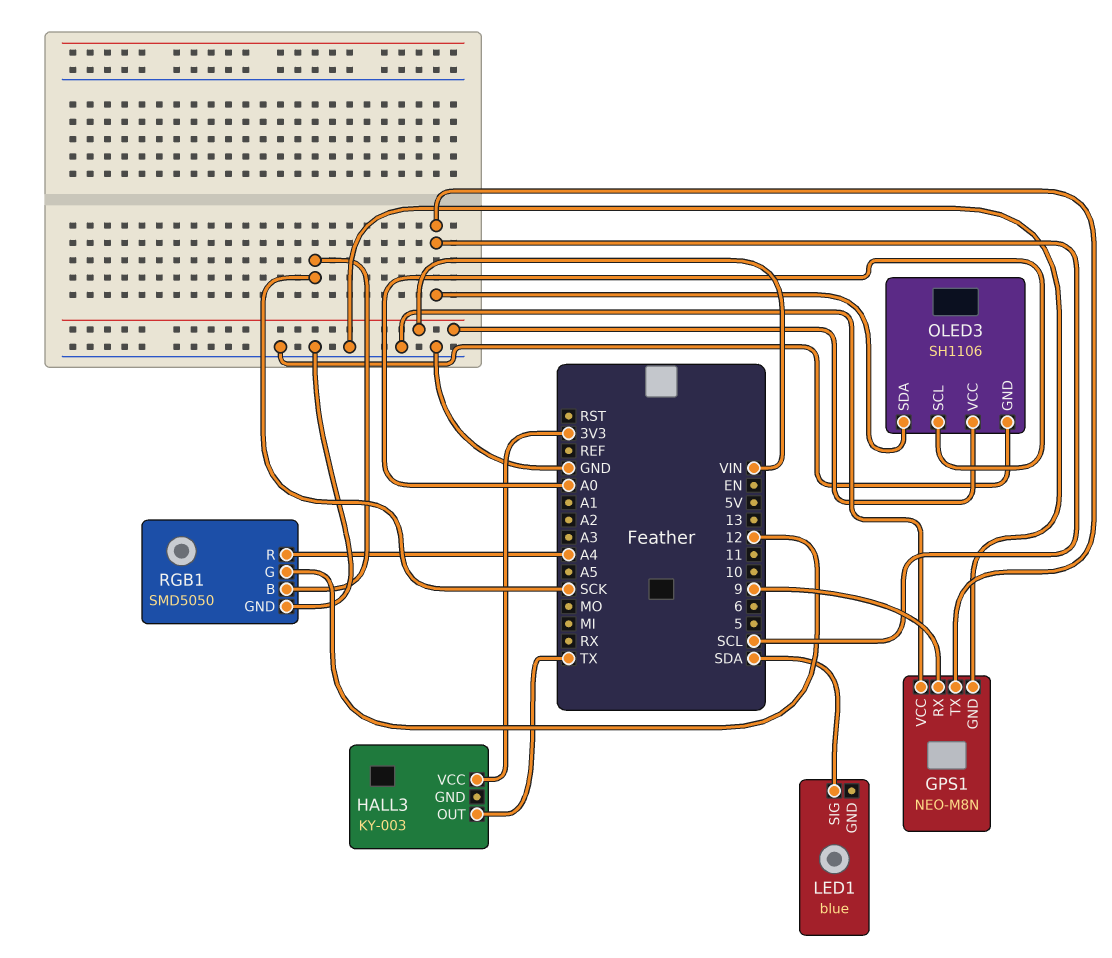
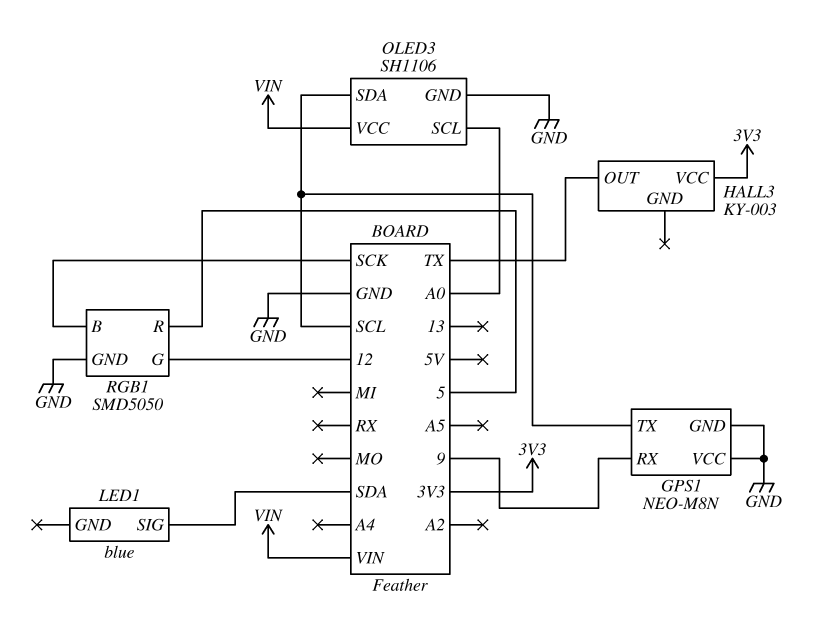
RGB1 pin R: A4 -> 5

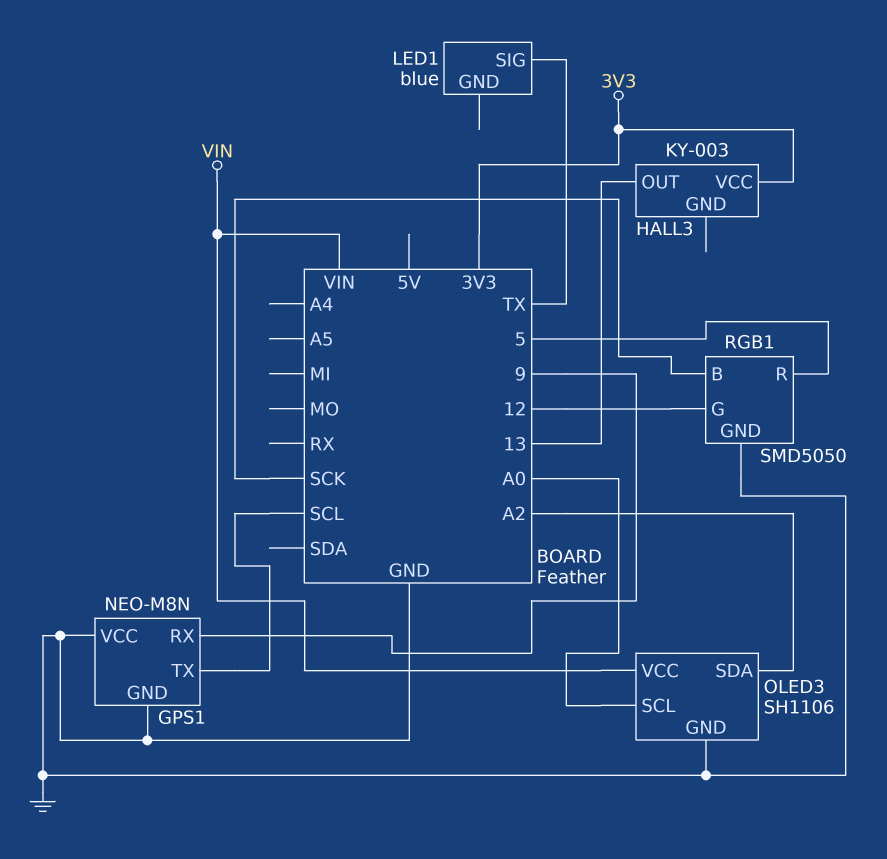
HALL3 pin OUT: TX -> 13
LED1 pin SIG: SDA -> TX
OLED3 pin SDA: SCL -> A2

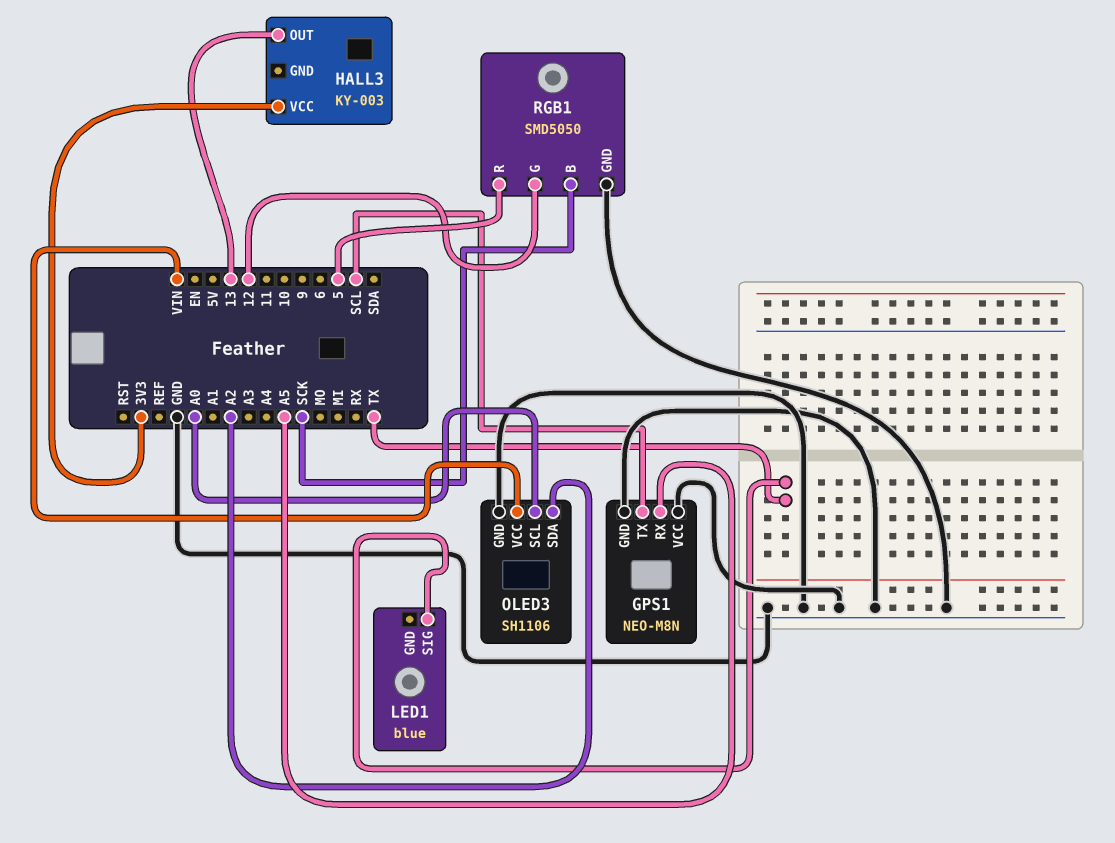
GPS1 pin RX: 9 -> A5

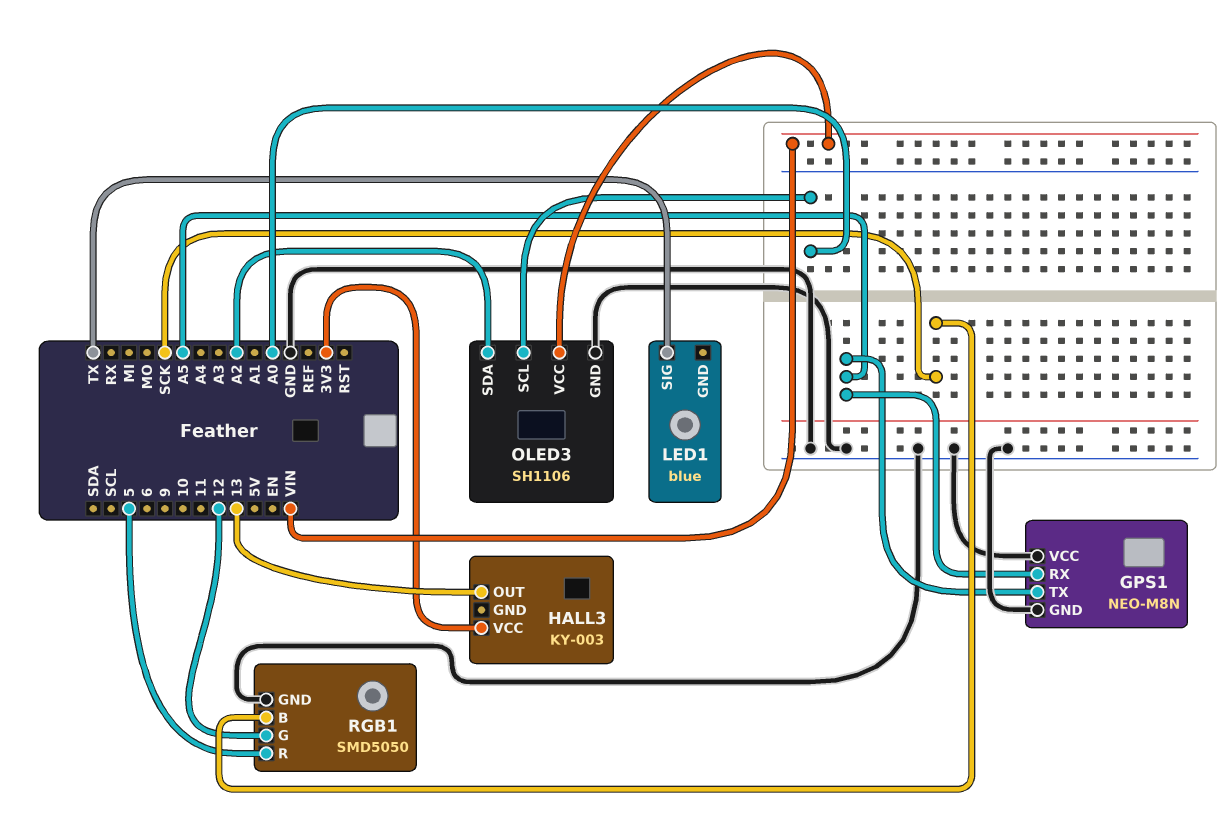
GPS1 pin TX: SCL -> A5

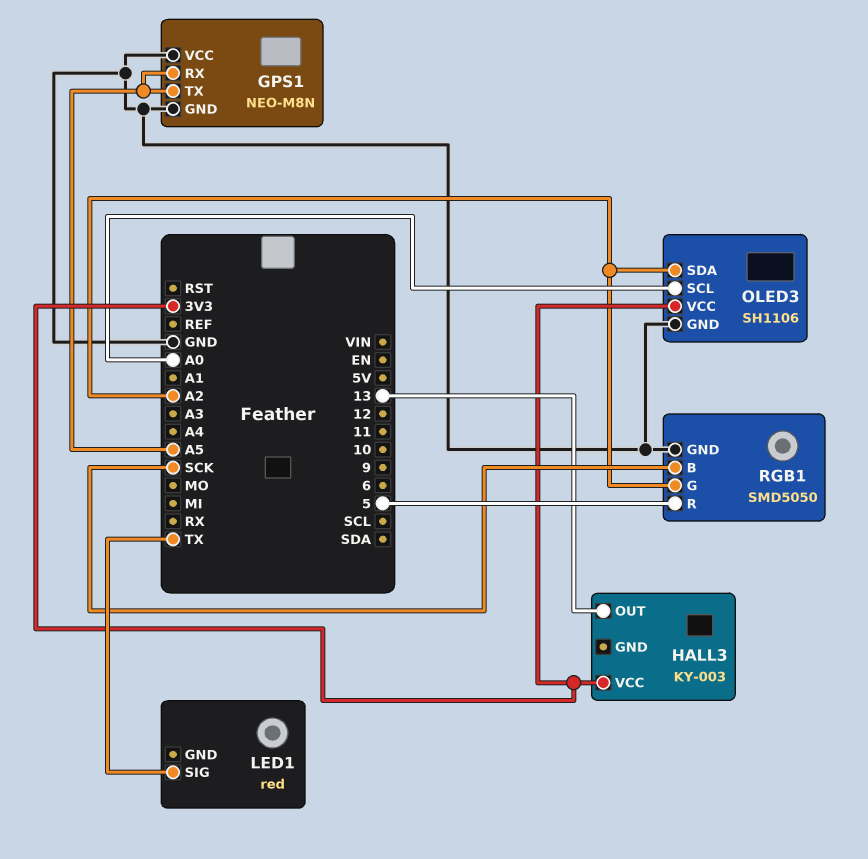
LED1: blue -> red
OLED3 pin VCC: VIN -> 3V3
RGB1 pin G: 12 -> A2

